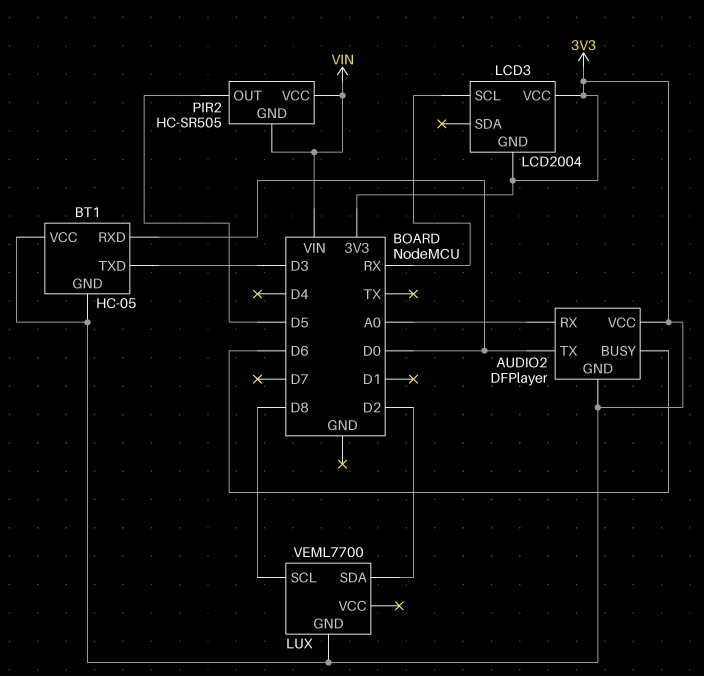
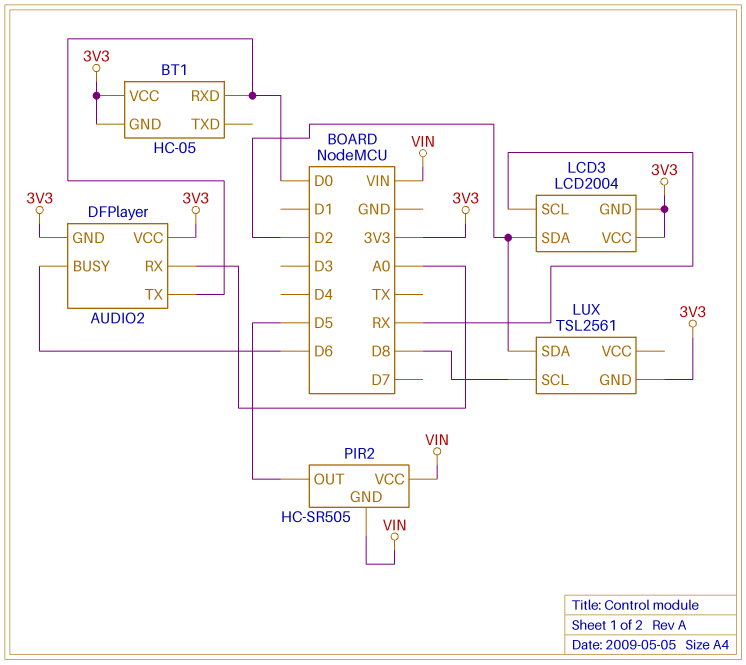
BT1 pin TXD: D3 -> none
LCD3 pin SDA: none -> D2
LUX: VEML7700 -> TSL2561

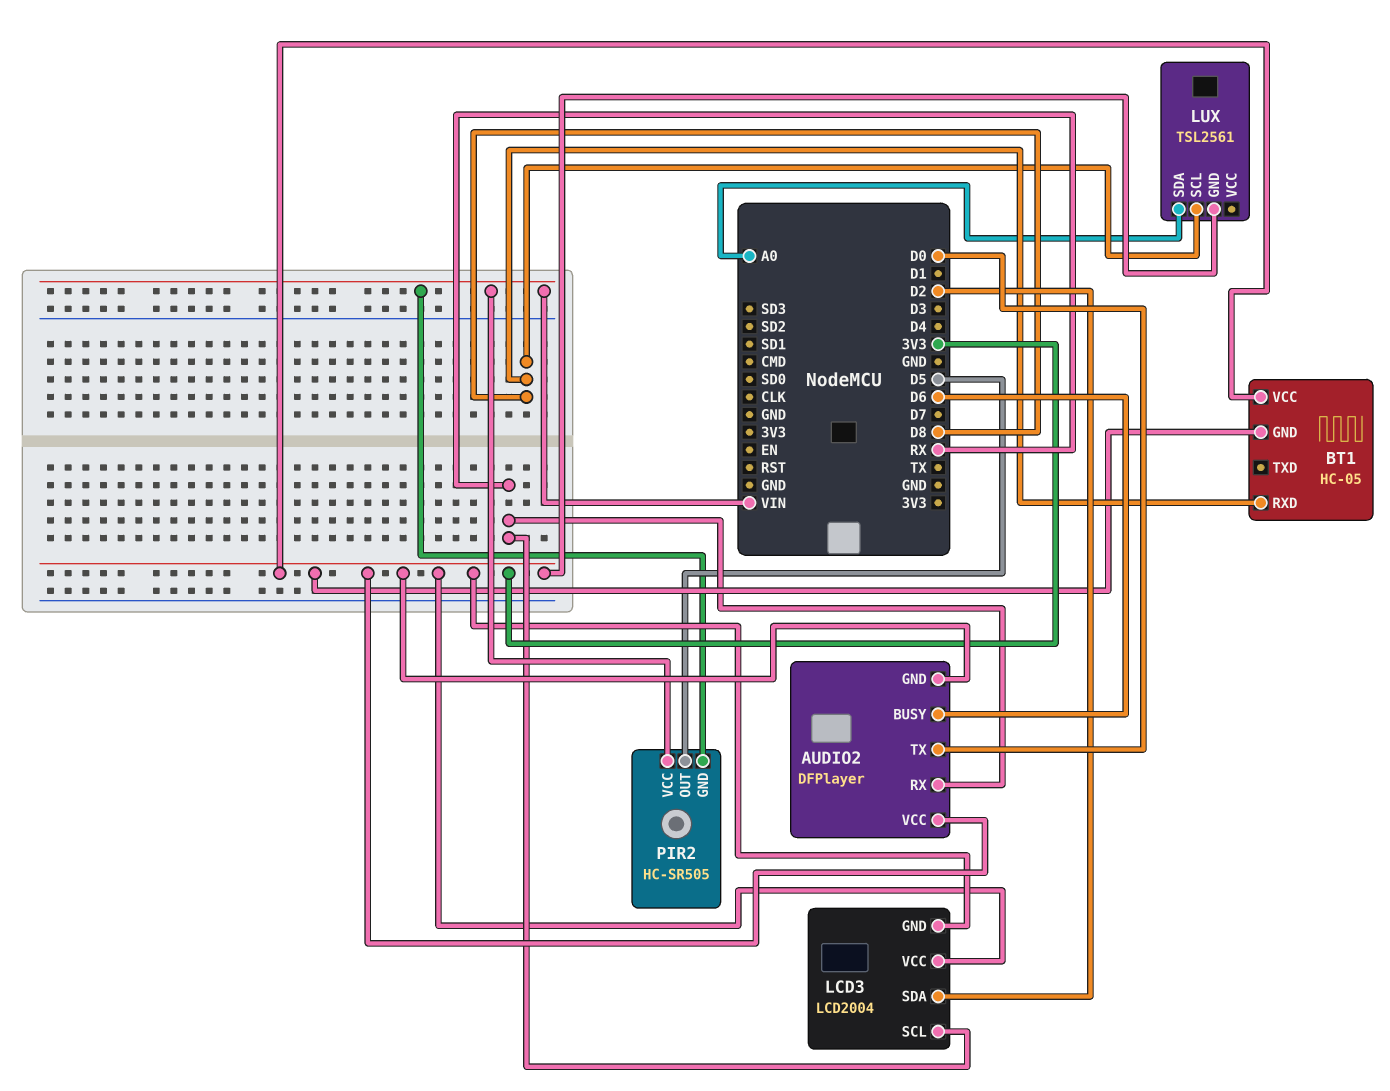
AUDIO2 pin RX: A0 -> RX
BT1 pin RXD: D0 -> D8
LUX pin SDA: D2 -> A0

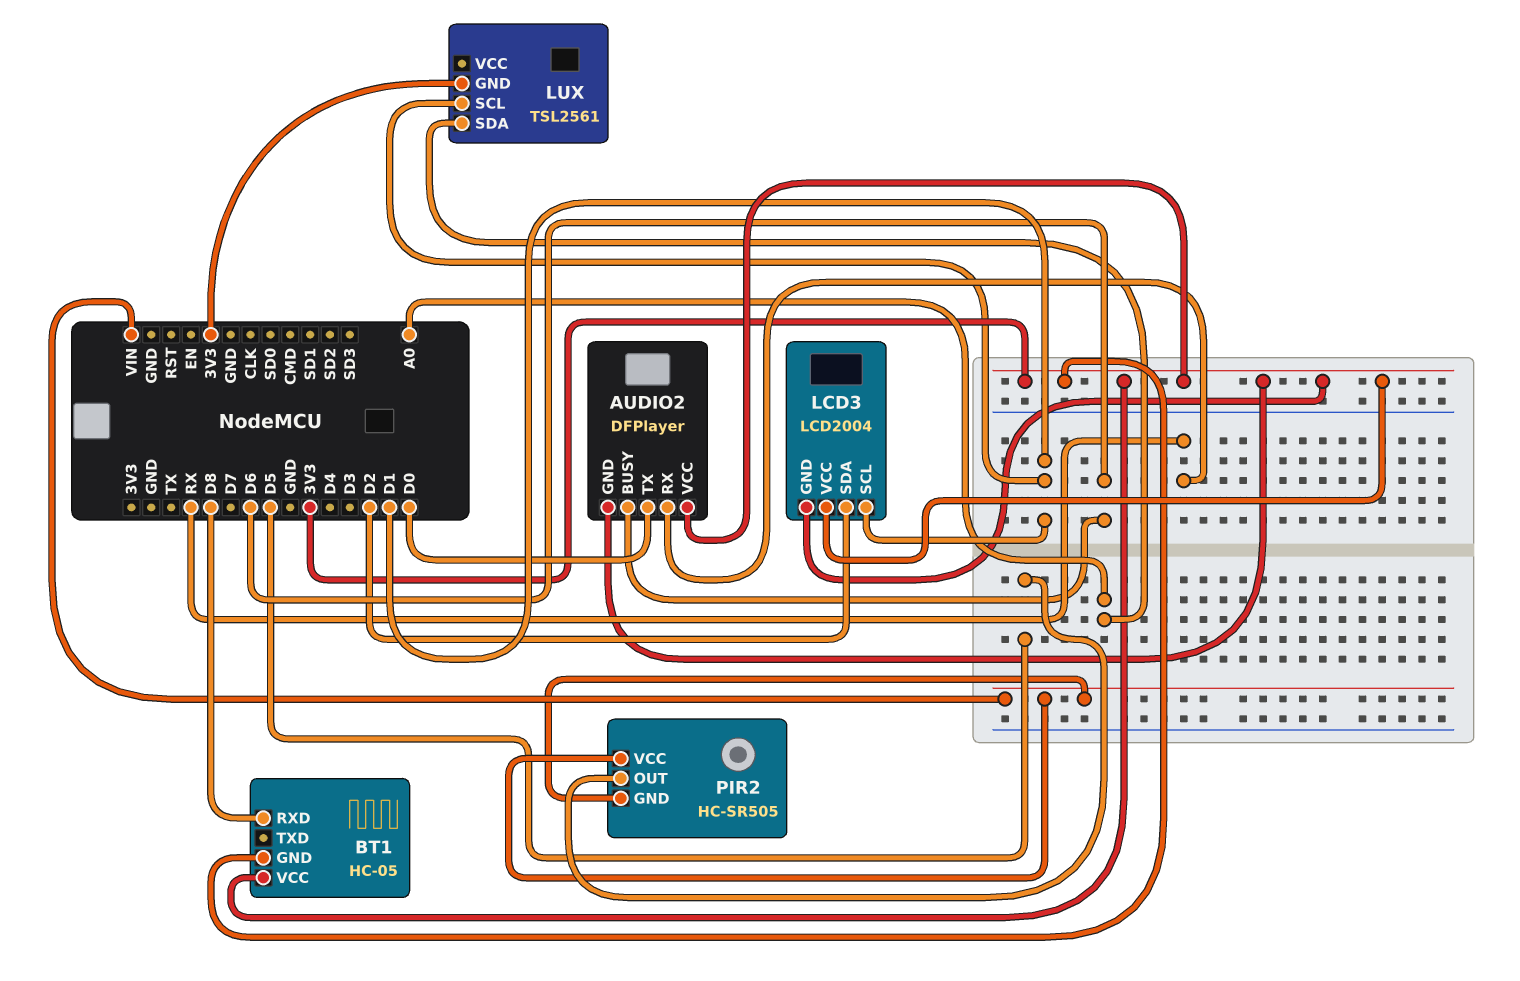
LCD3 pin SCL: RX -> D1
LUX pin SCL: D8 -> D1

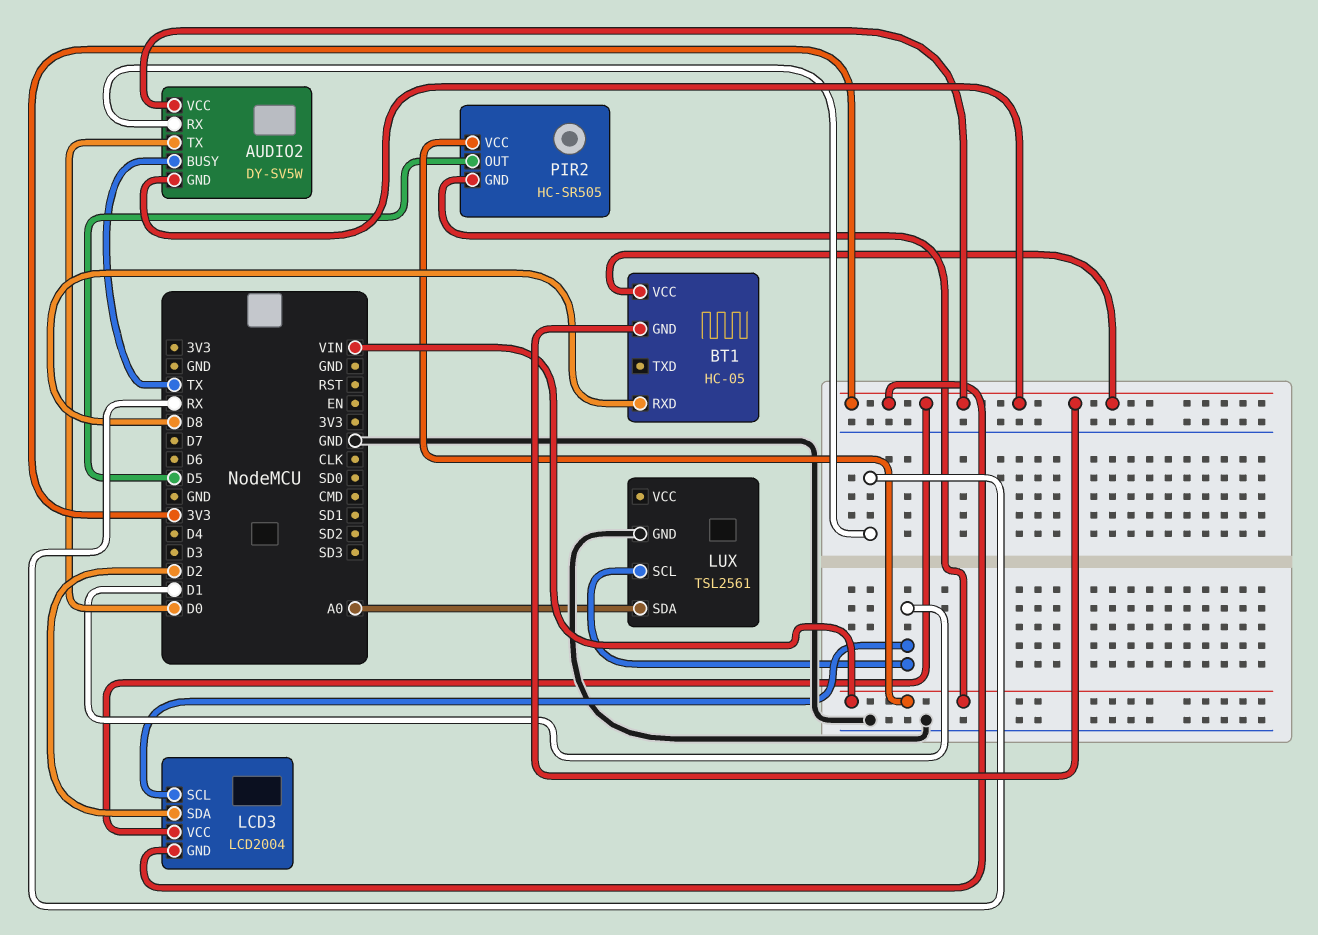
AUDIO2: DFPlayer -> DY-SV5W
AUDIO2 pin BUSY: D6 -> TX
LUX pin GND: 3V3 -> GND

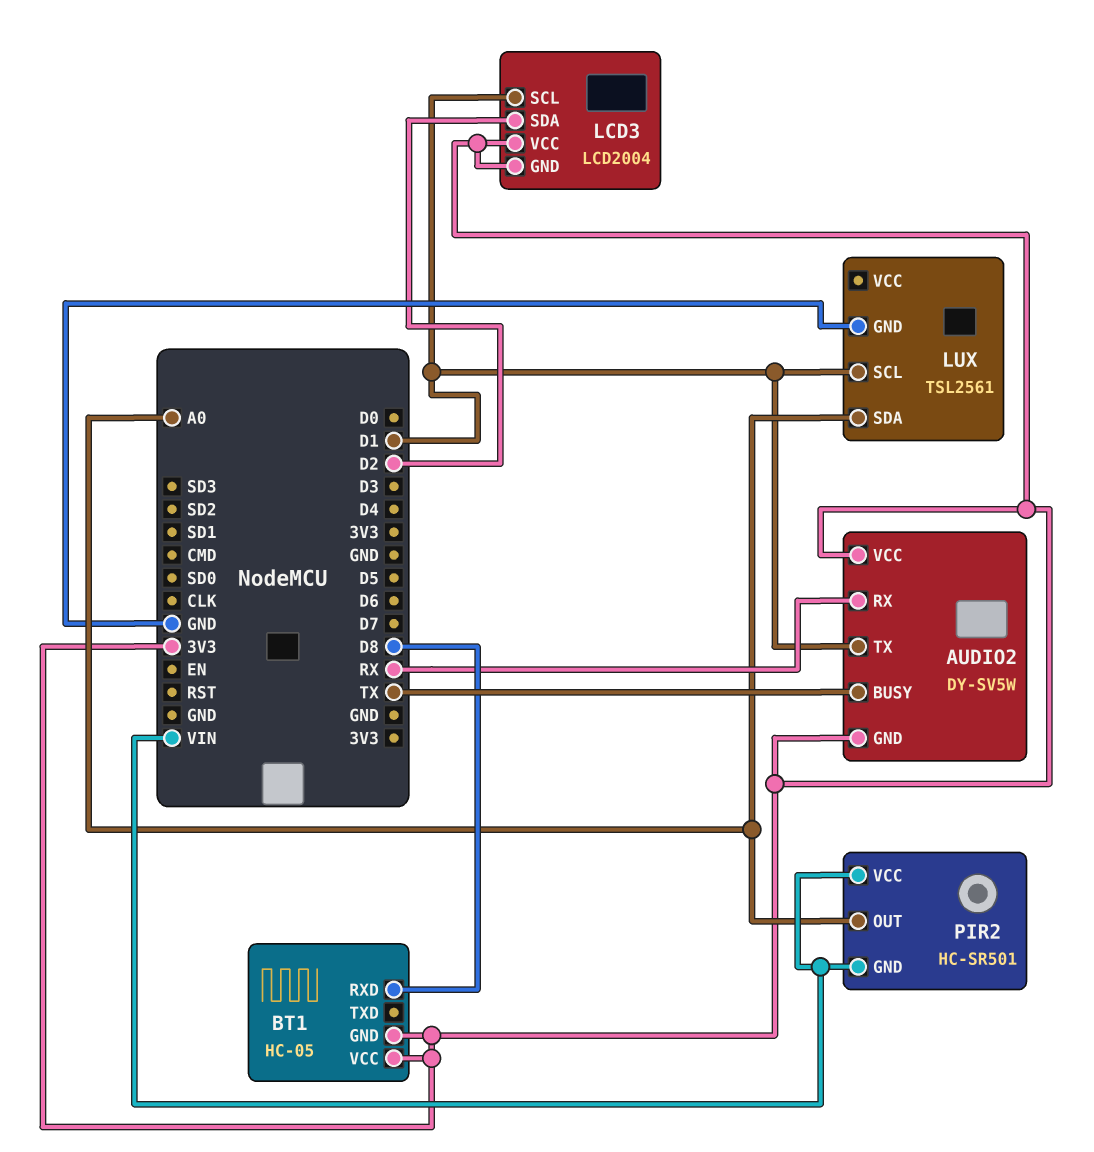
AUDIO2 pin TX: D0 -> D1
PIR2: HC-SR505 -> HC-SR501
PIR2 pin OUT: D5 -> A0

